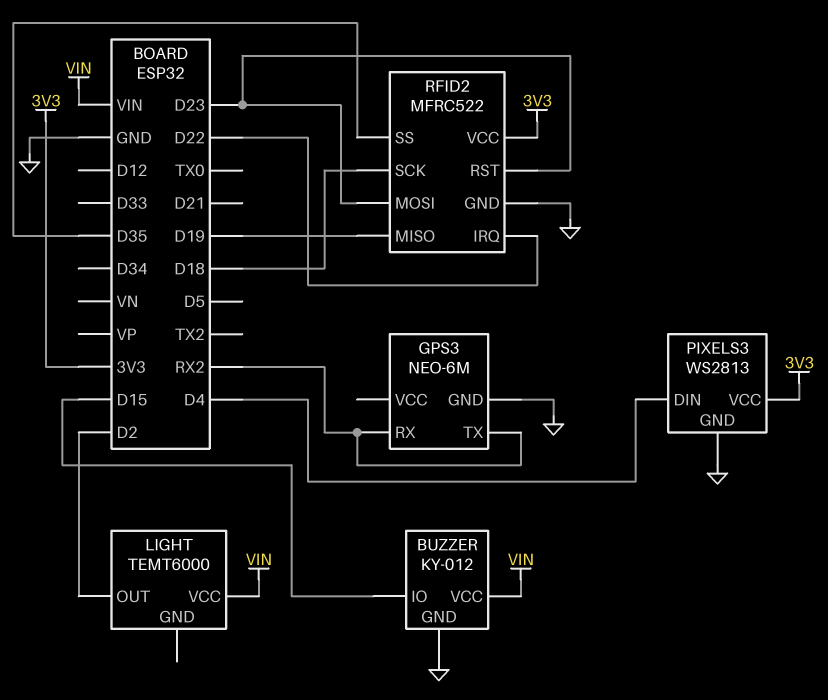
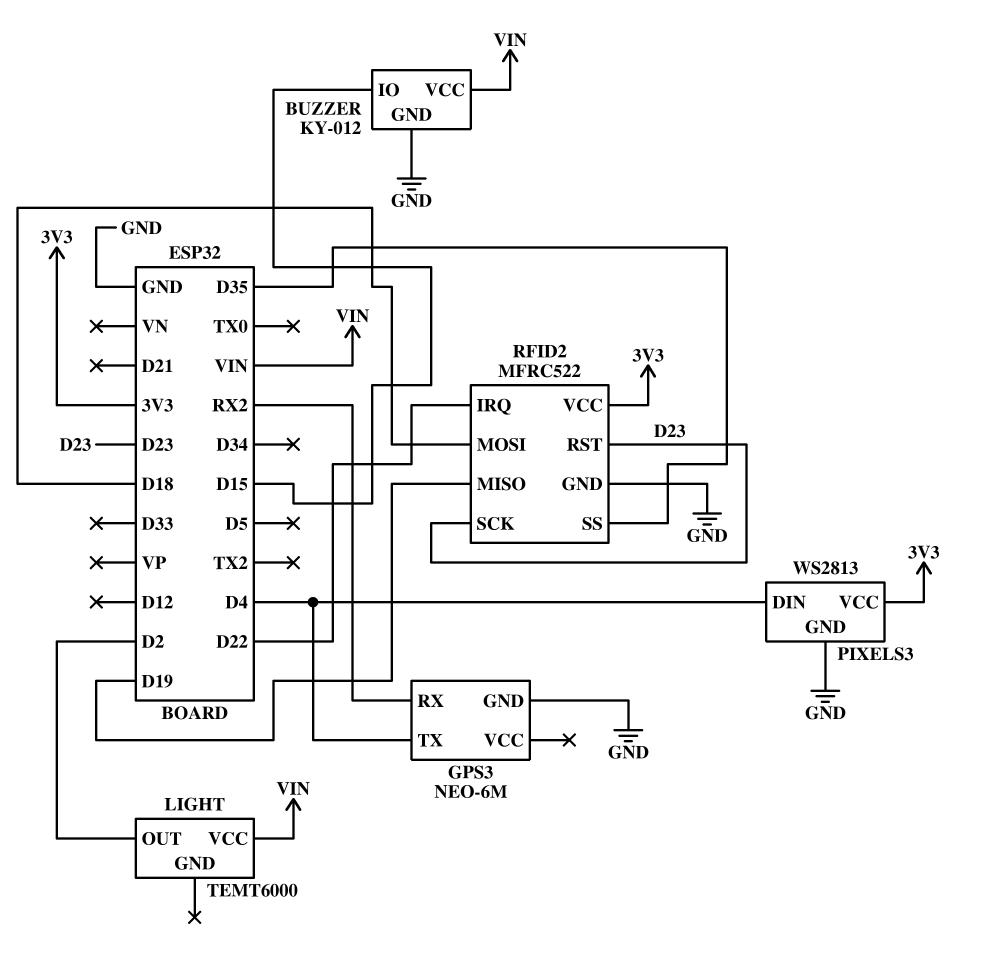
GPS3 pin TX: RX2 -> D4
RFID2 pin MOSI: D23 -> D18
RFID2 pin SCK: D18 -> D23

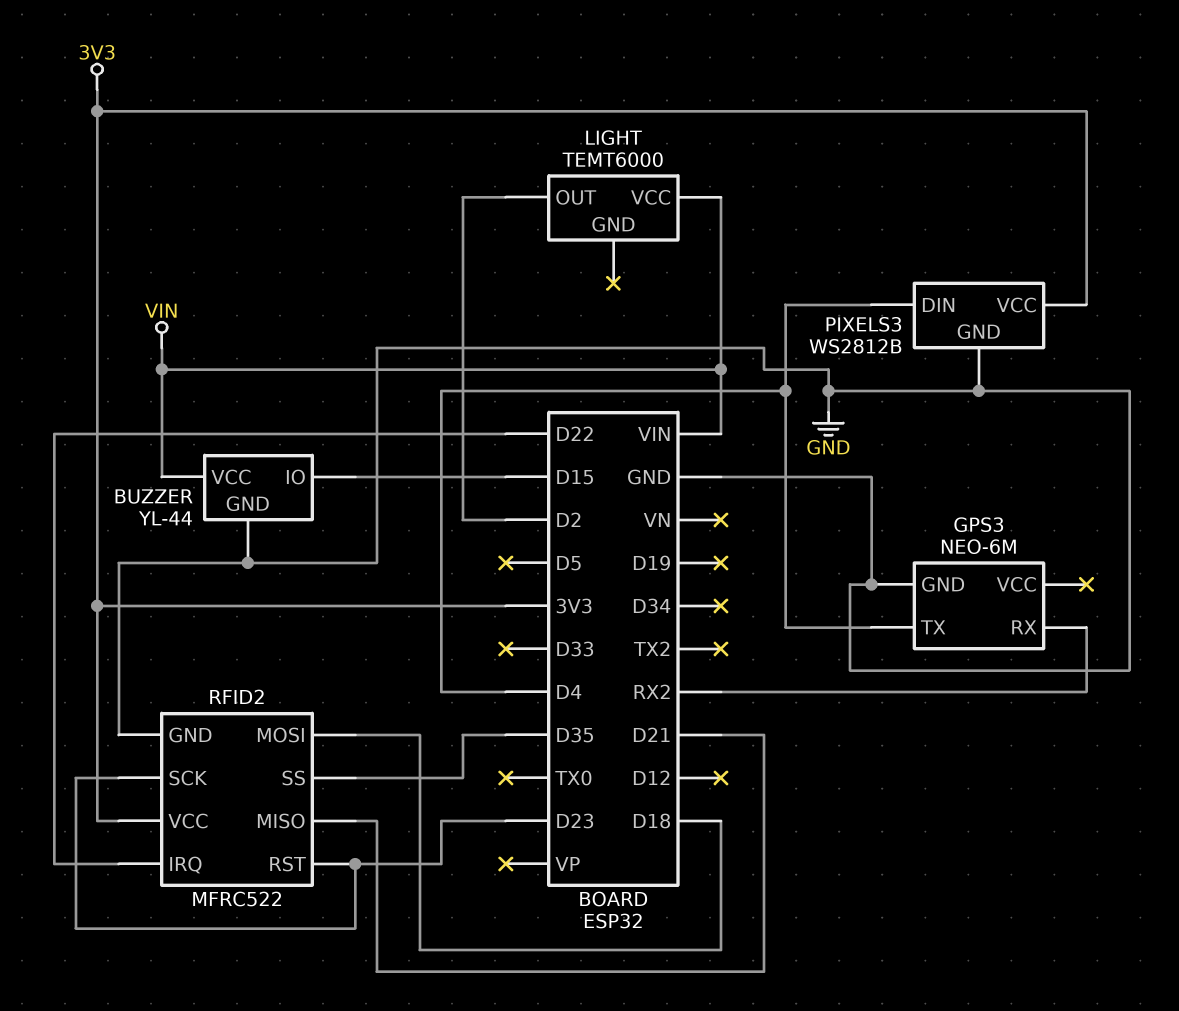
BUZZER: KY-012 -> YL-44
PIXELS3: WS2813 -> WS2812B
RFID2 pin MISO: D19 -> D21

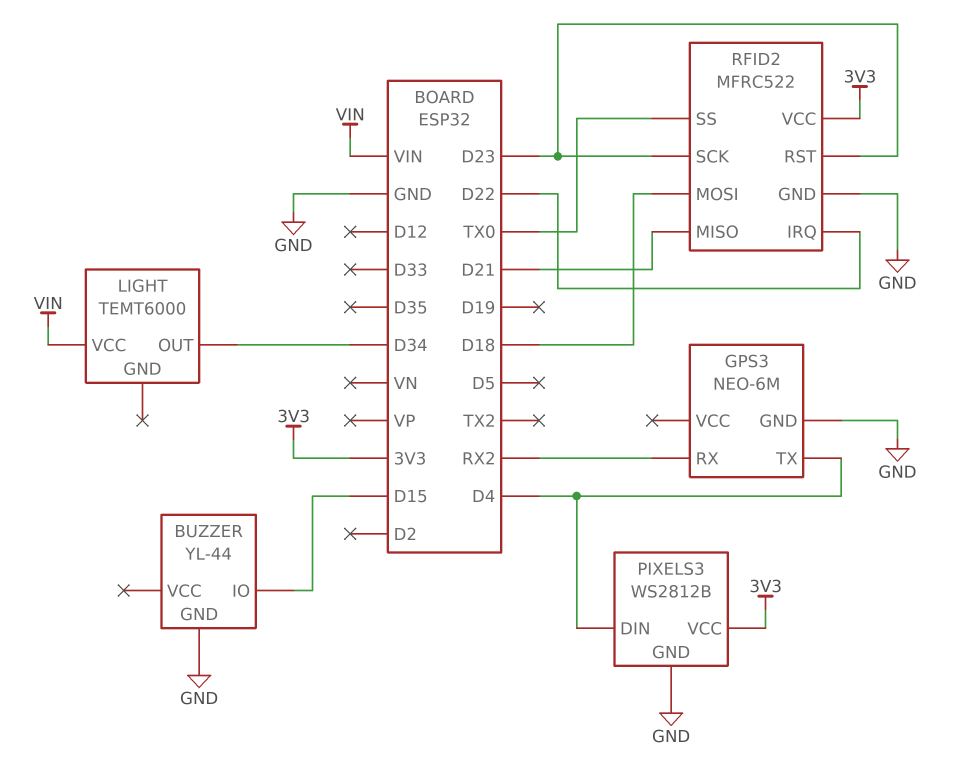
BUZZER pin VCC: VIN -> none
LIGHT pin OUT: D2 -> D34
RFID2 pin SS: D35 -> TX0

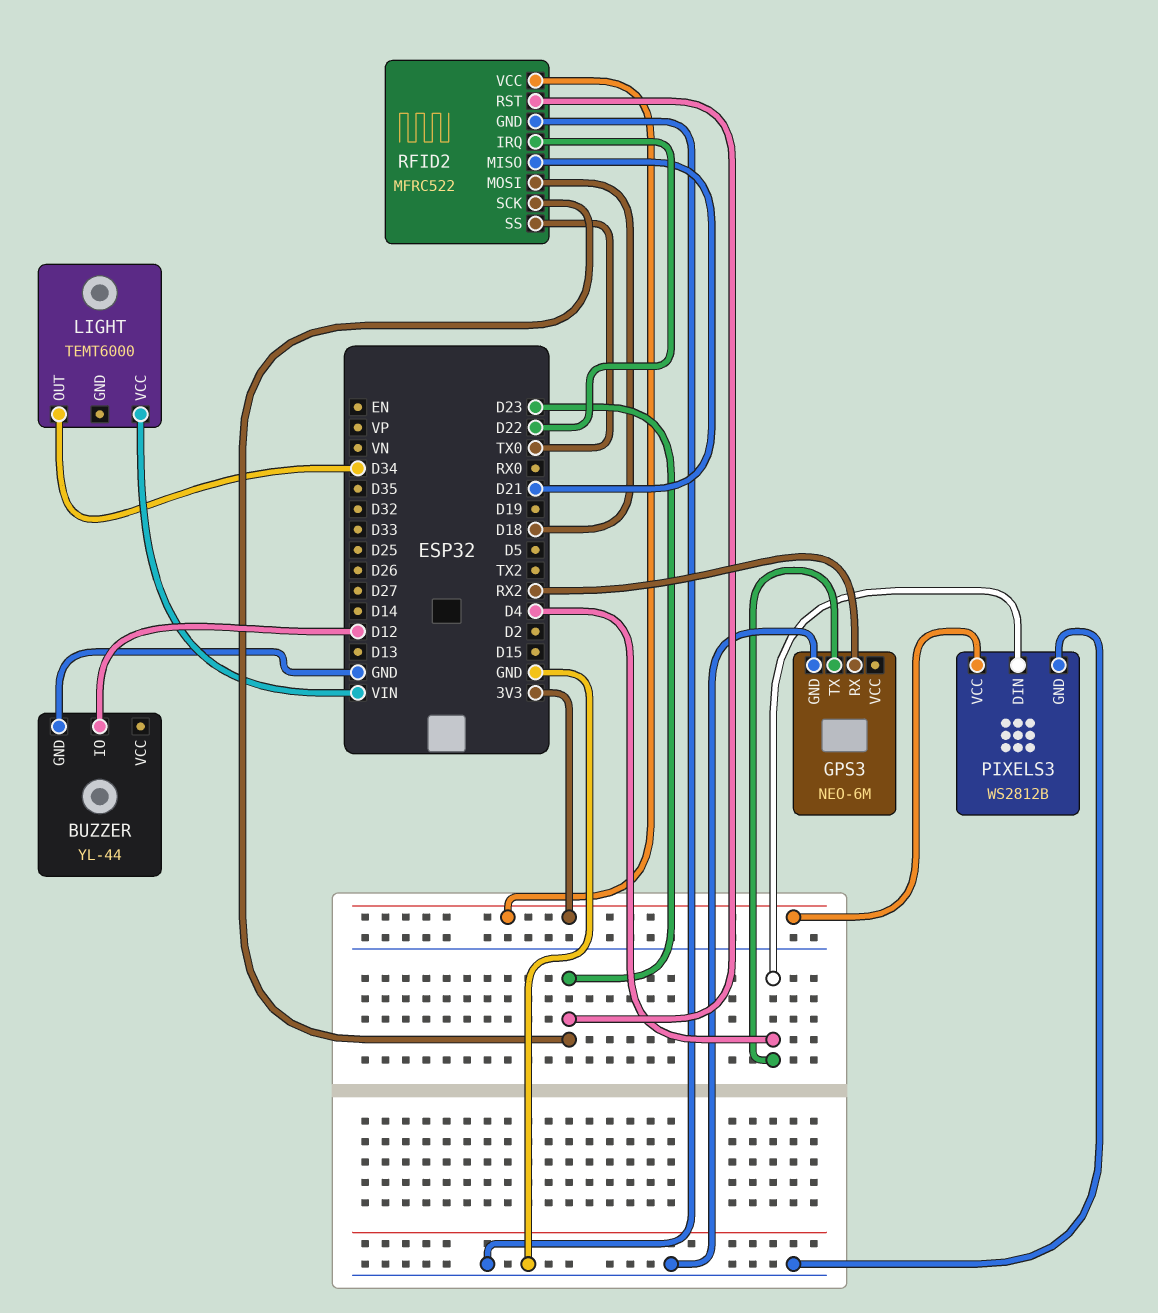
BUZZER pin IO: D15 -> D12

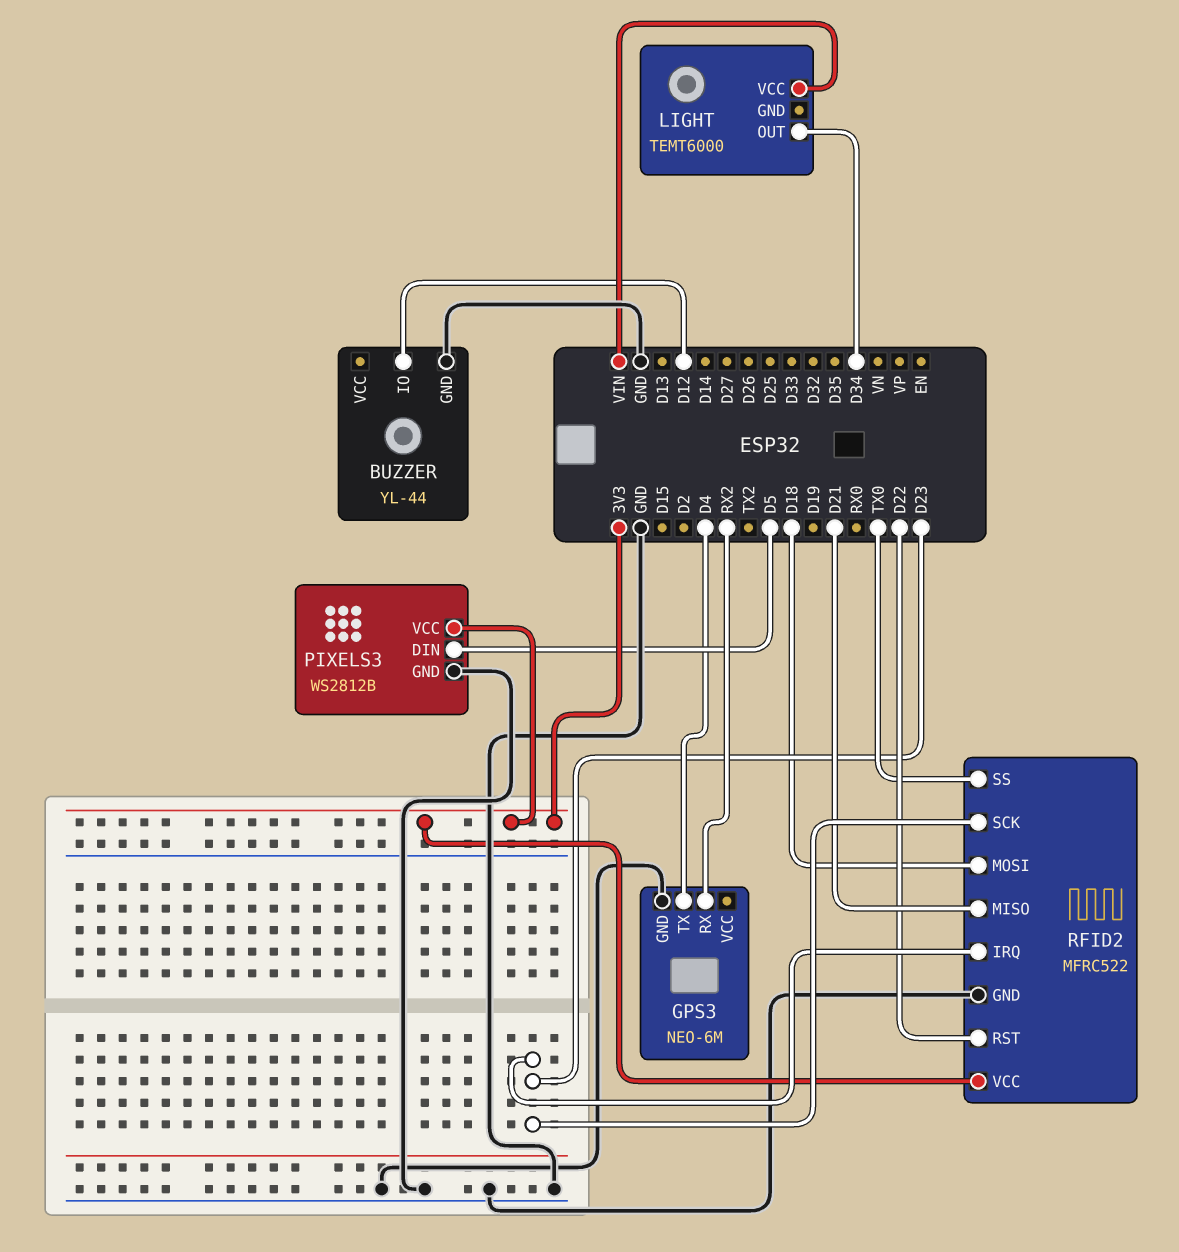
PIXELS3 pin DIN: D4 -> D5
RFID2 pin IRQ: D22 -> D23
RFID2 pin RST: D23 -> D22

